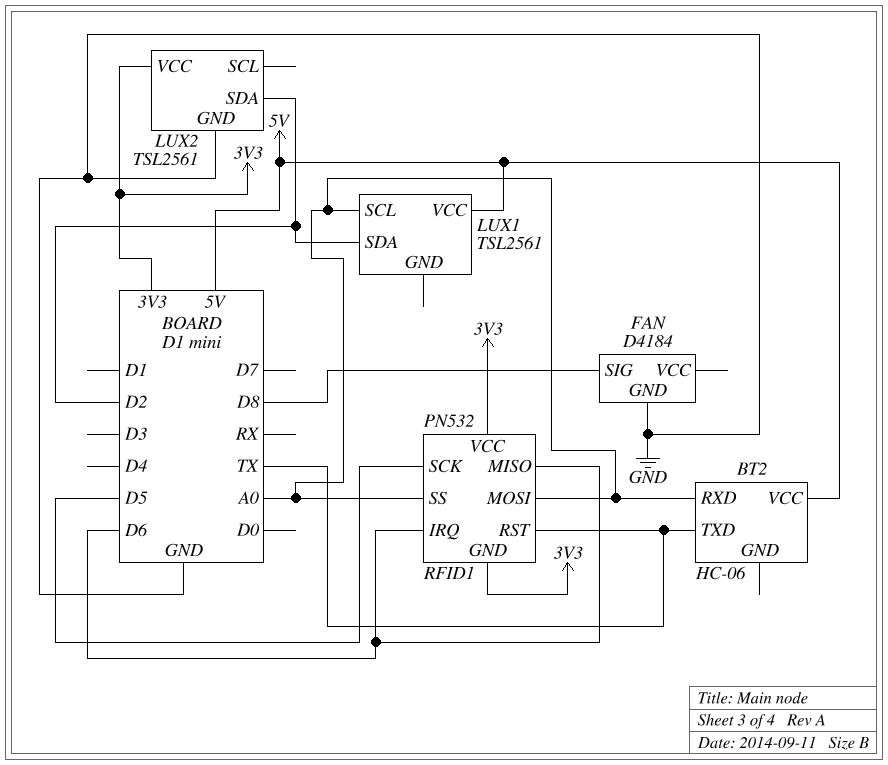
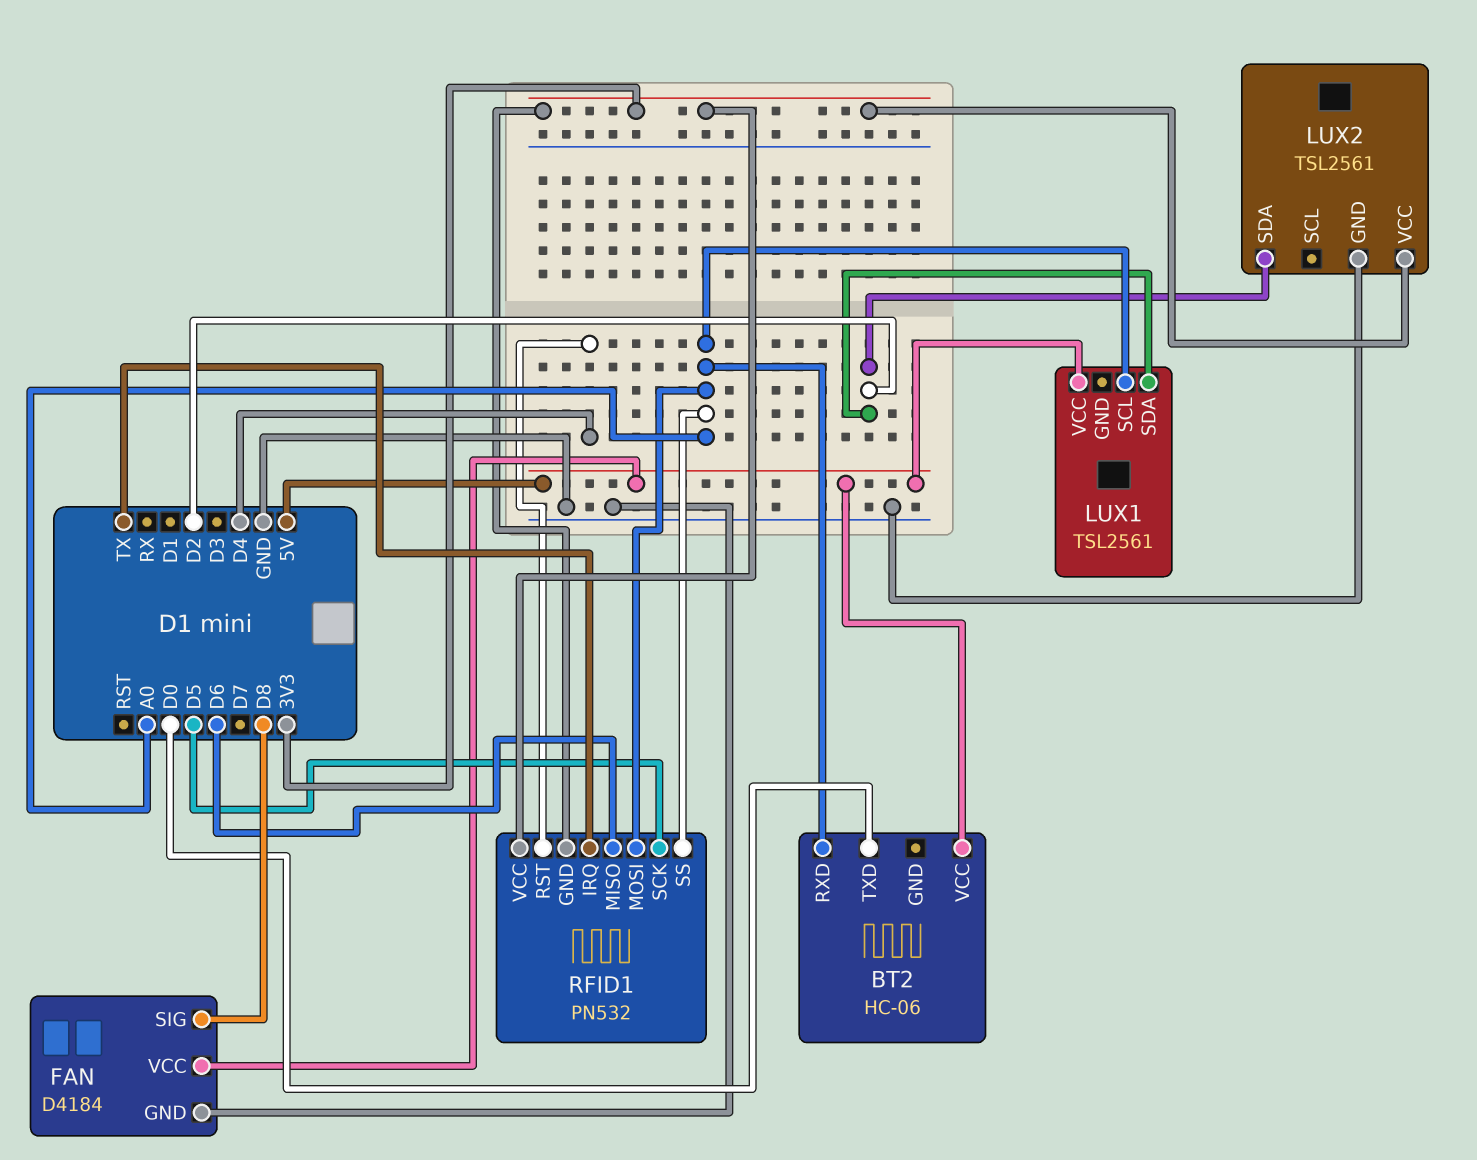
BT2 pin TXD: TX -> D0
FAN pin VCC: none -> 5V
RFID1 pin IRQ: D6 -> TX
RFID1 pin RST: TX -> D4

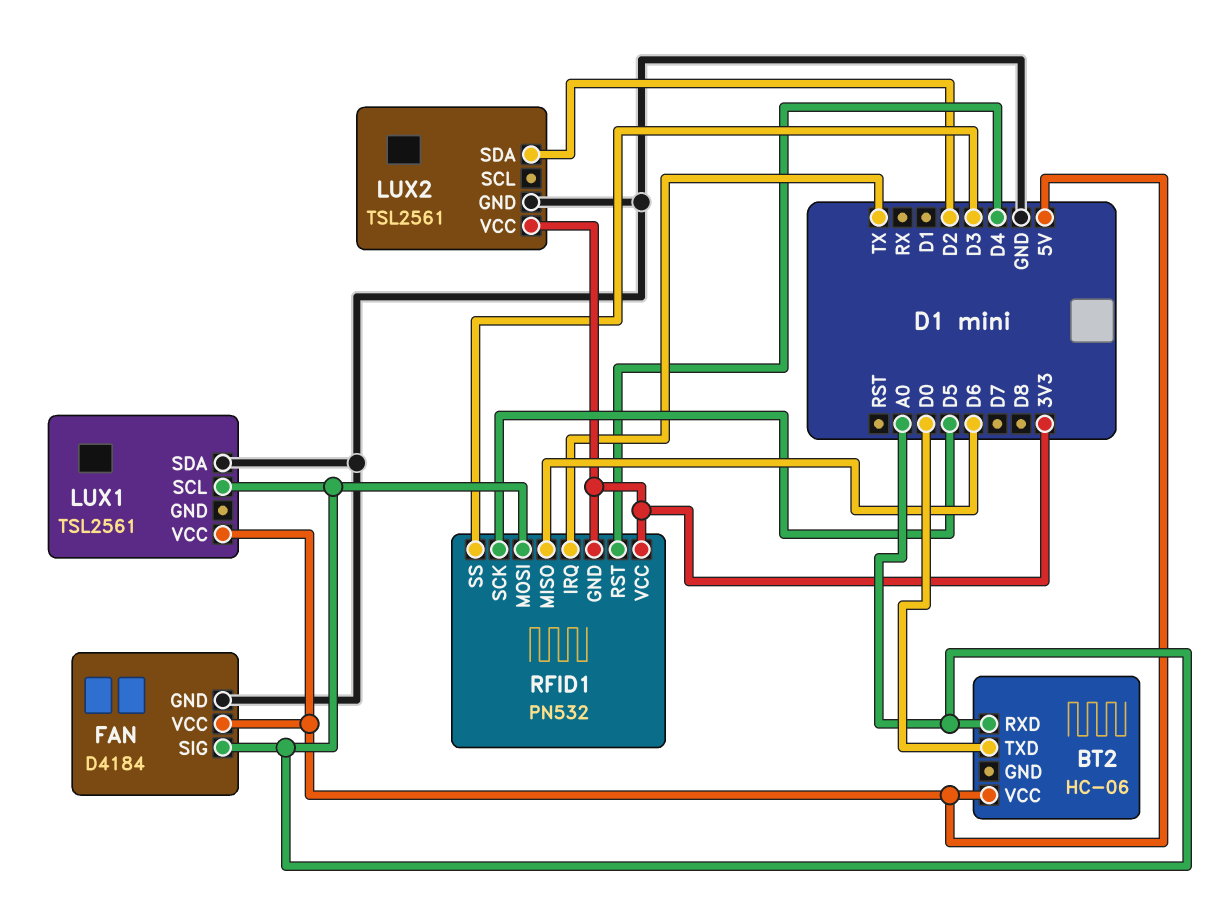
FAN pin SIG: D8 -> A0
LUX1 pin SDA: D2 -> GND
RFID1 pin SS: A0 -> D3

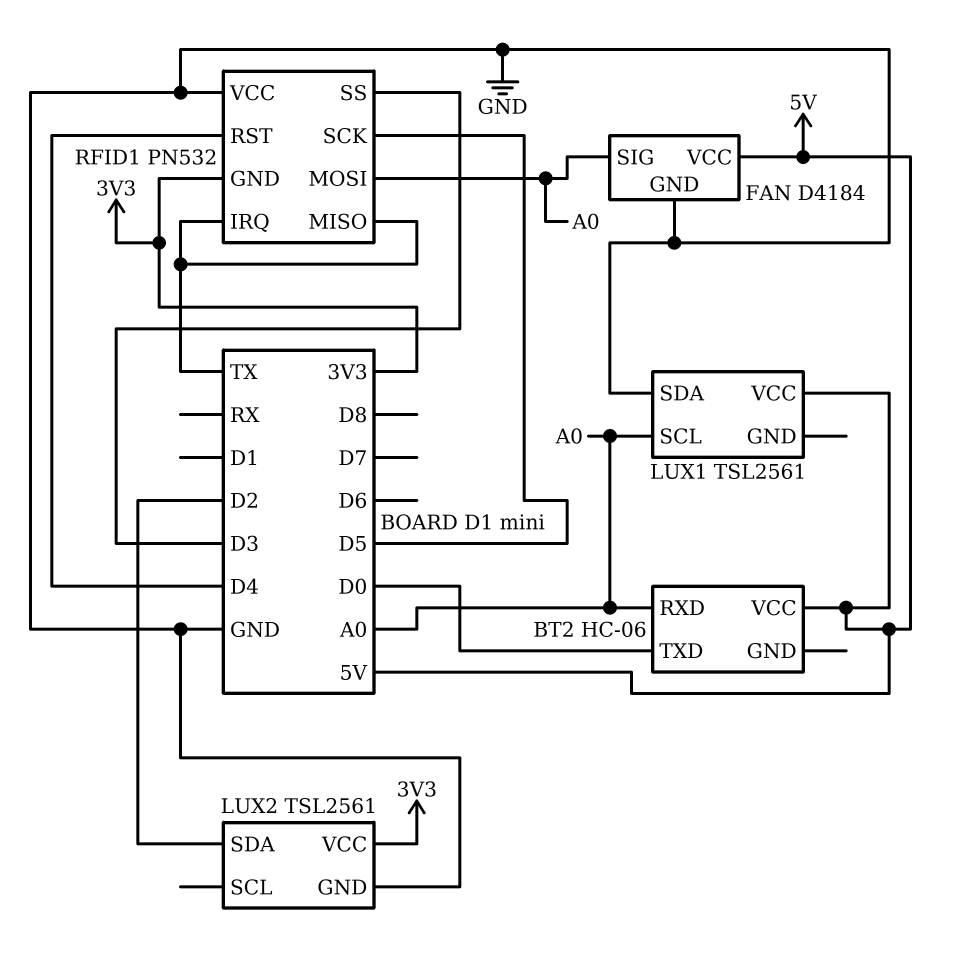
RFID1 pin MISO: D6 -> TX
RFID1 pin VCC: 3V3 -> GND

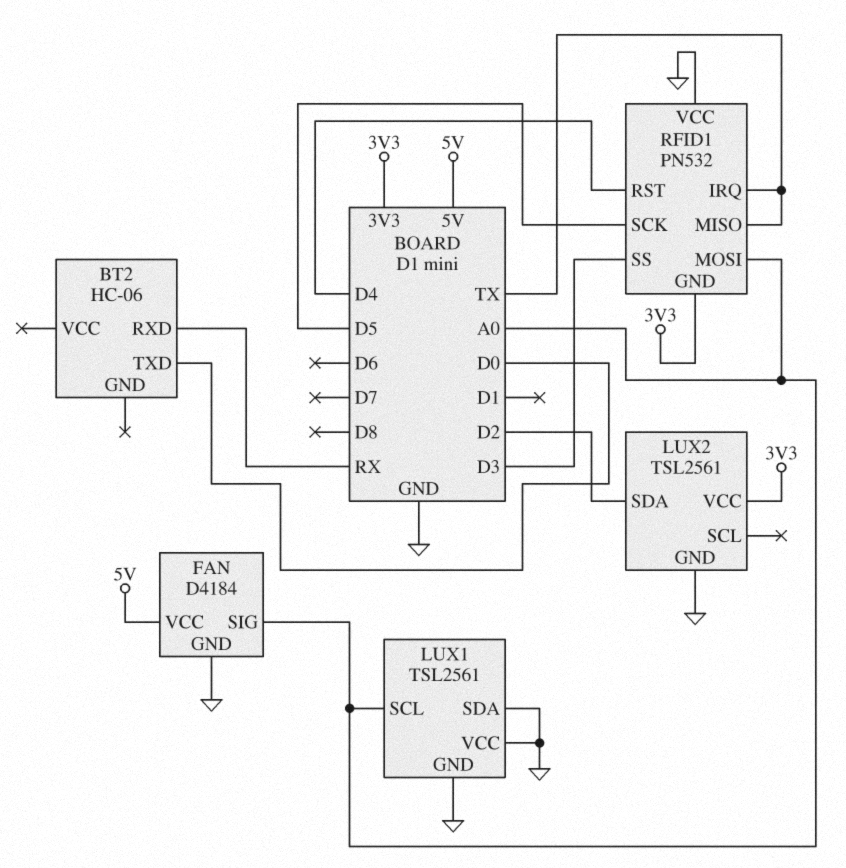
BT2 pin RXD: A0 -> RX
BT2 pin VCC: 5V -> none
LUX1 pin GND: none -> GND
LUX1 pin VCC: 5V -> GND

